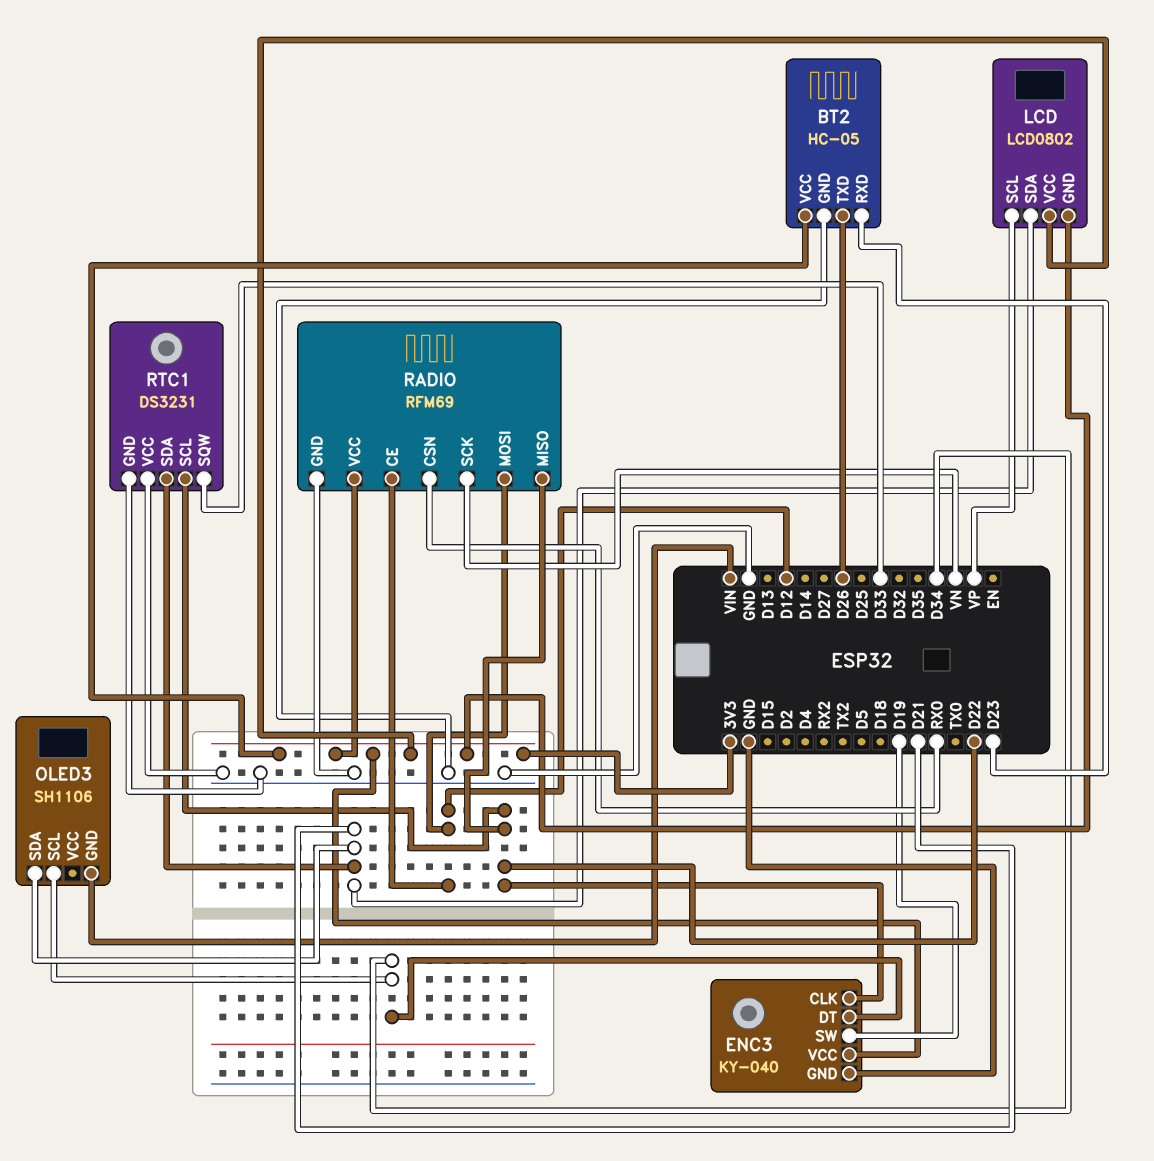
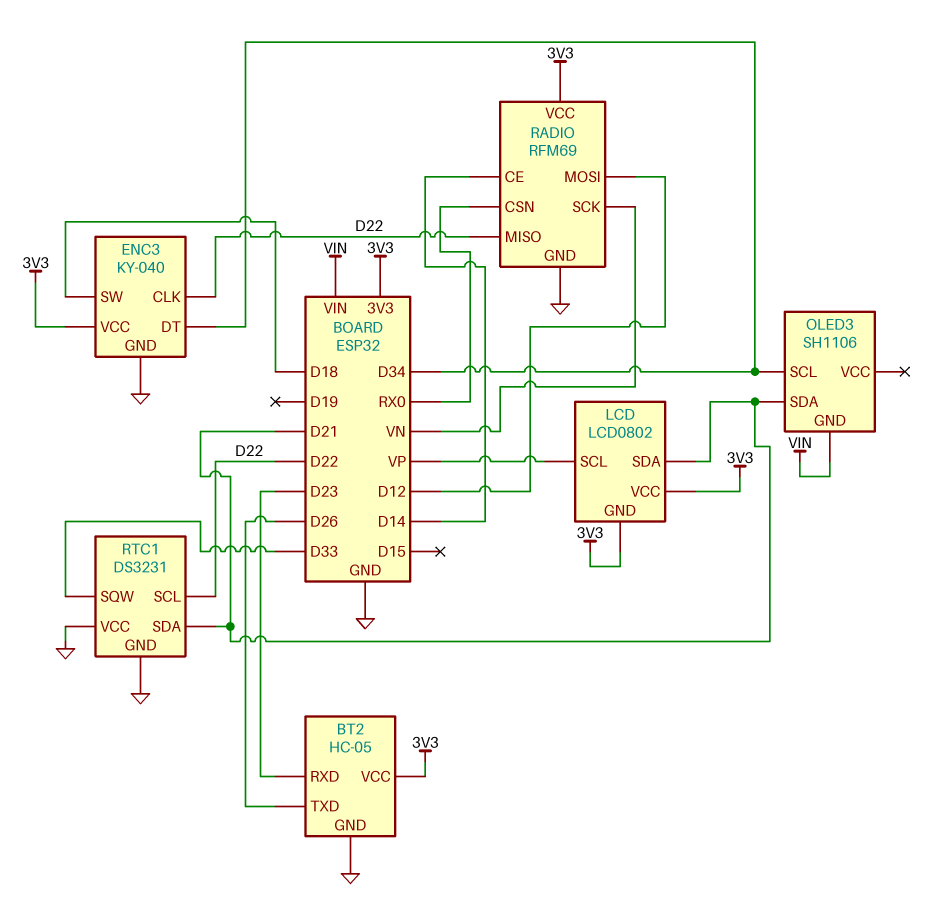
ENC3 pin SW: D19 -> D18
RADIO pin CE: D12 -> D14

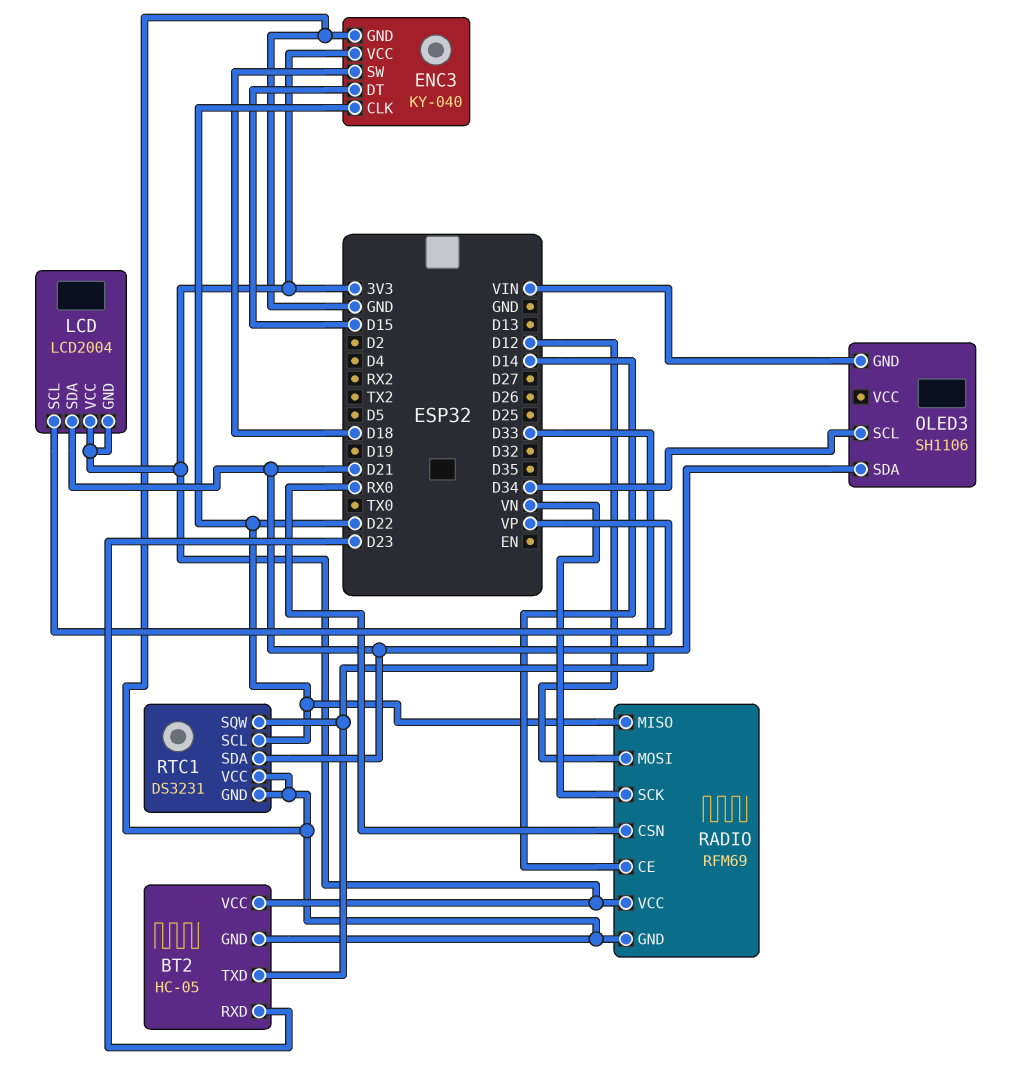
BT2 pin TXD: D26 -> D33
ENC3 pin DT: D34 -> D15
LCD: LCD0802 -> LCD2004

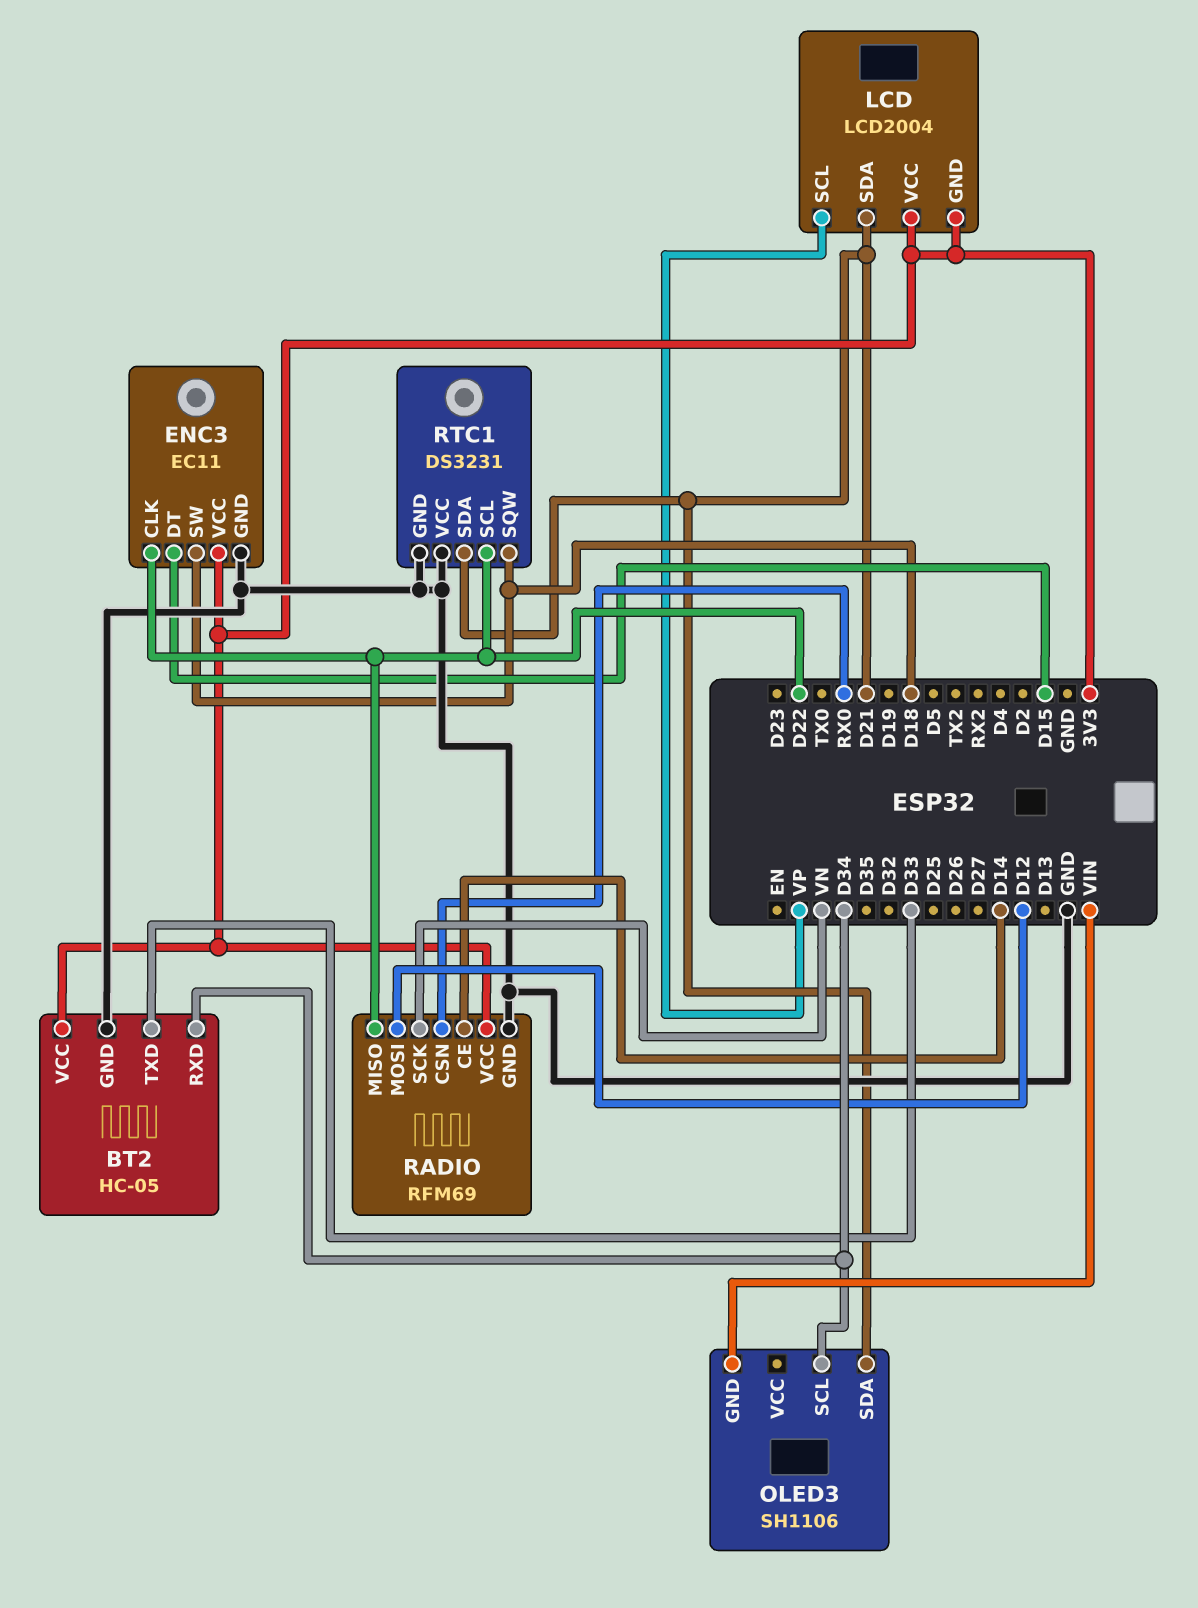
BT2 pin RXD: D23 -> D34
ENC3: KY-040 -> EC11
RTC1 pin SQW: D33 -> D18

